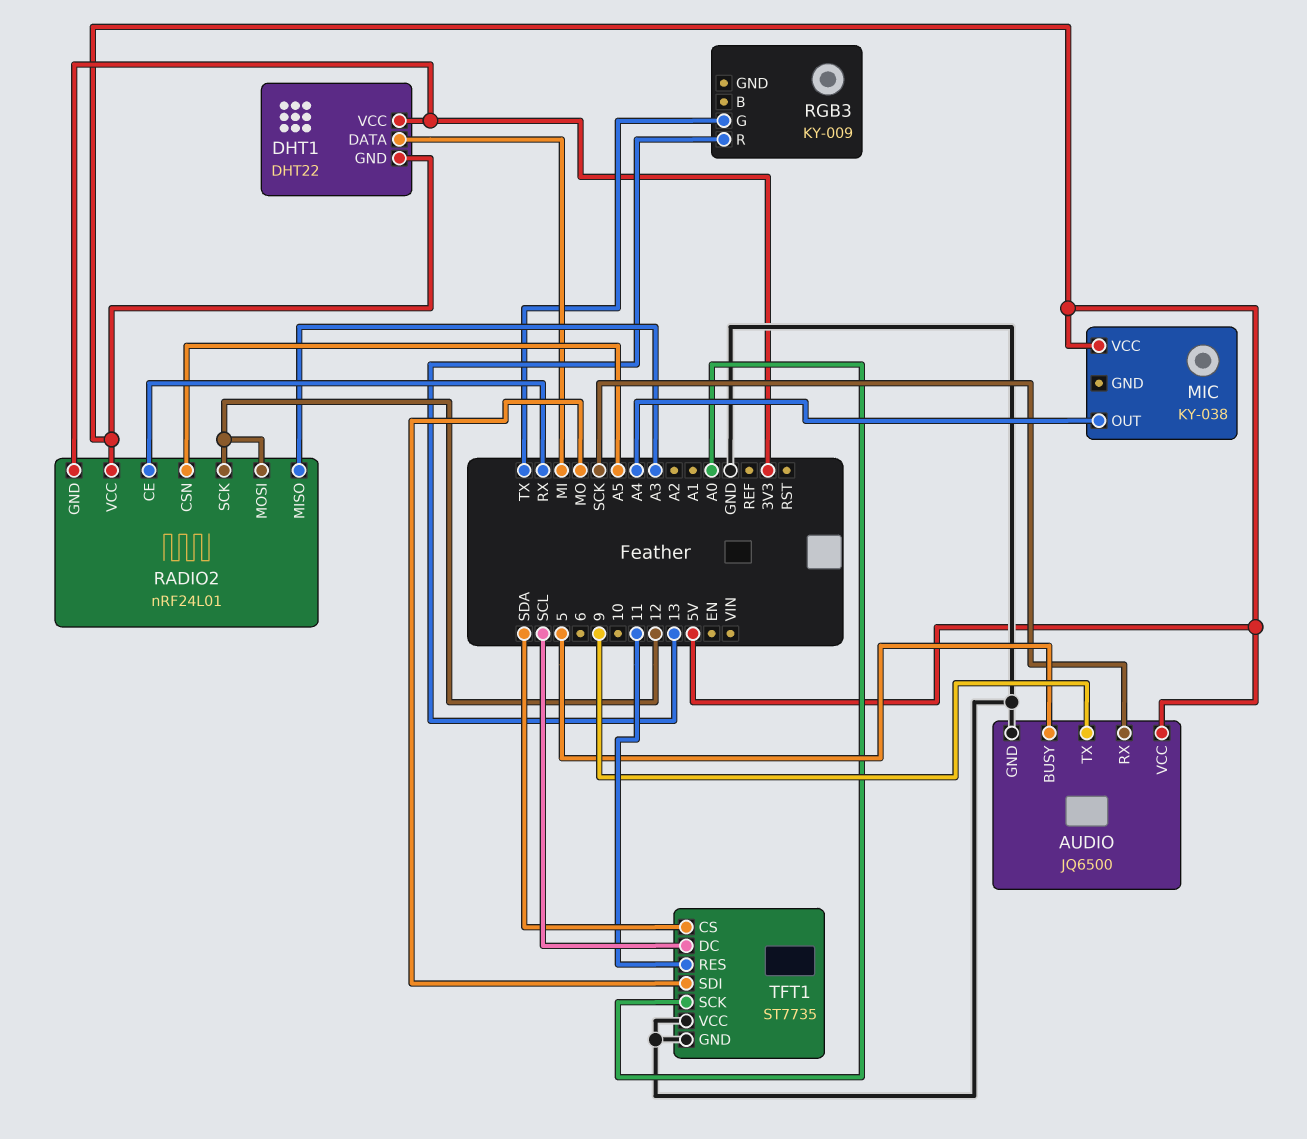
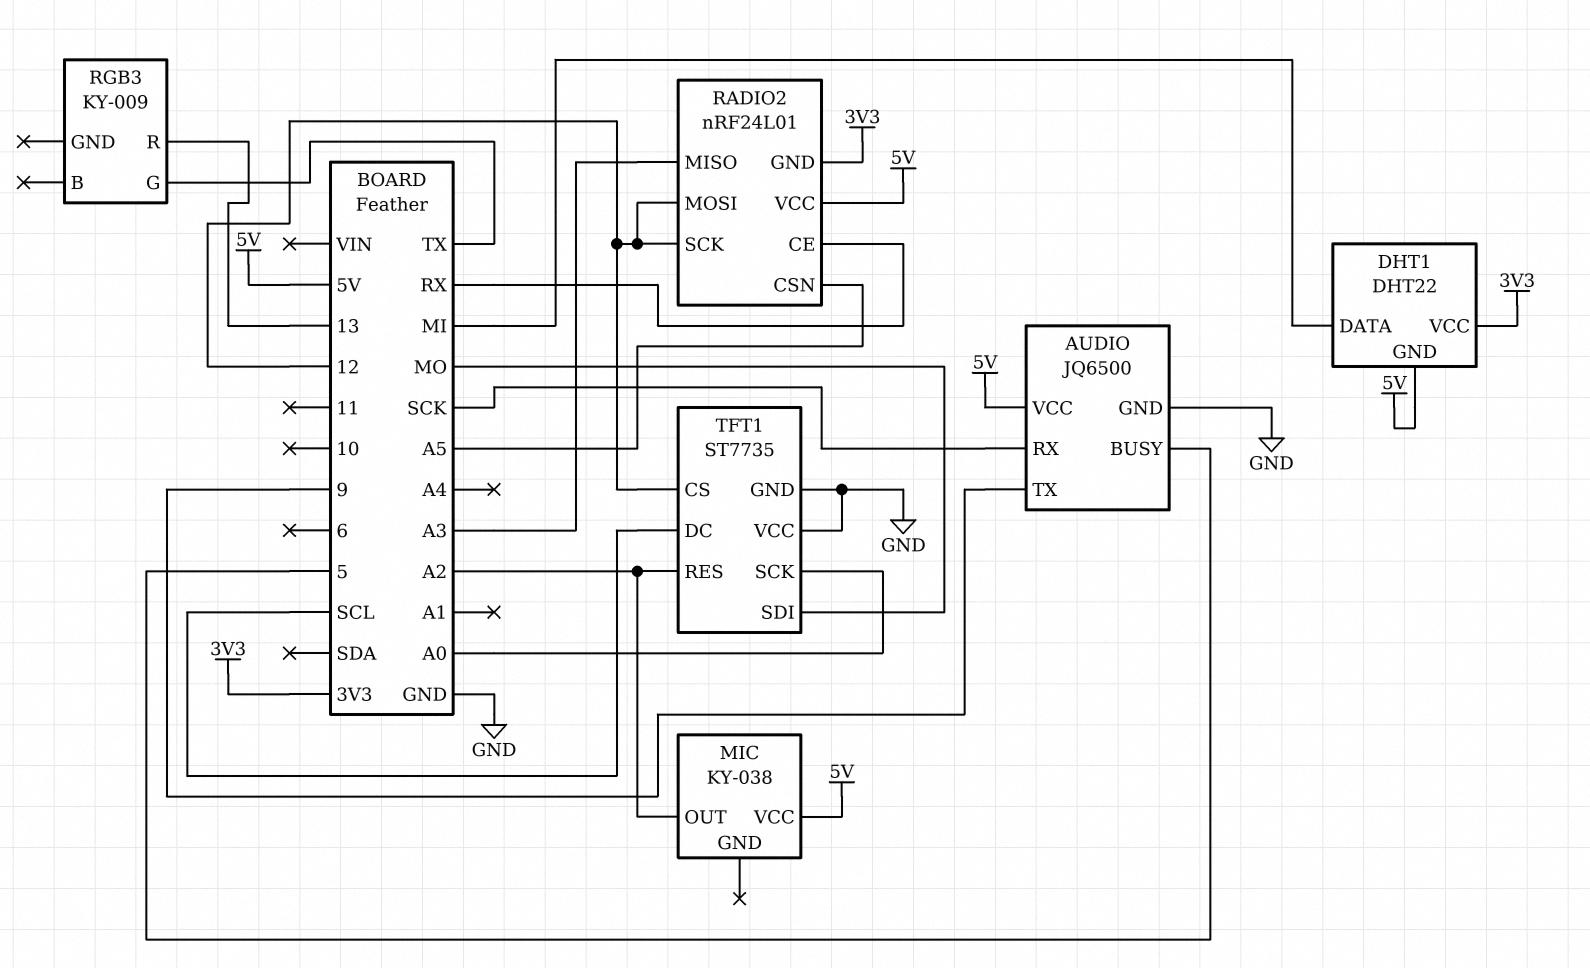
MIC pin OUT: A4 -> A2
TFT1 pin CS: SDA -> 12
TFT1 pin RES: 11 -> A2

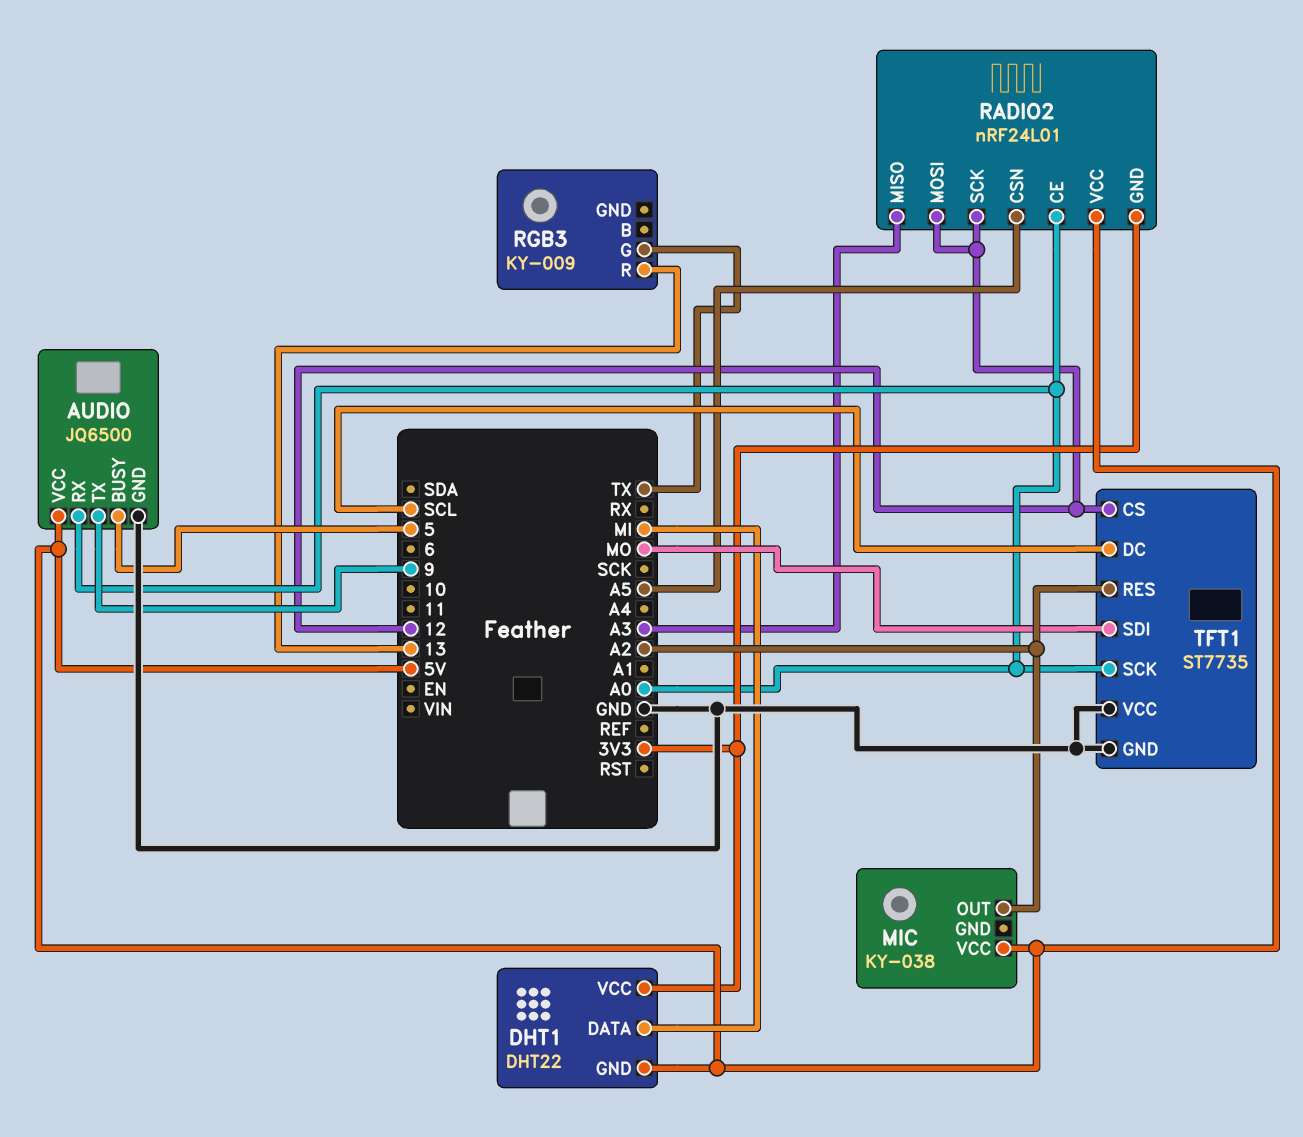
AUDIO pin RX: SCK -> A0
RADIO2 pin CE: RX -> A0

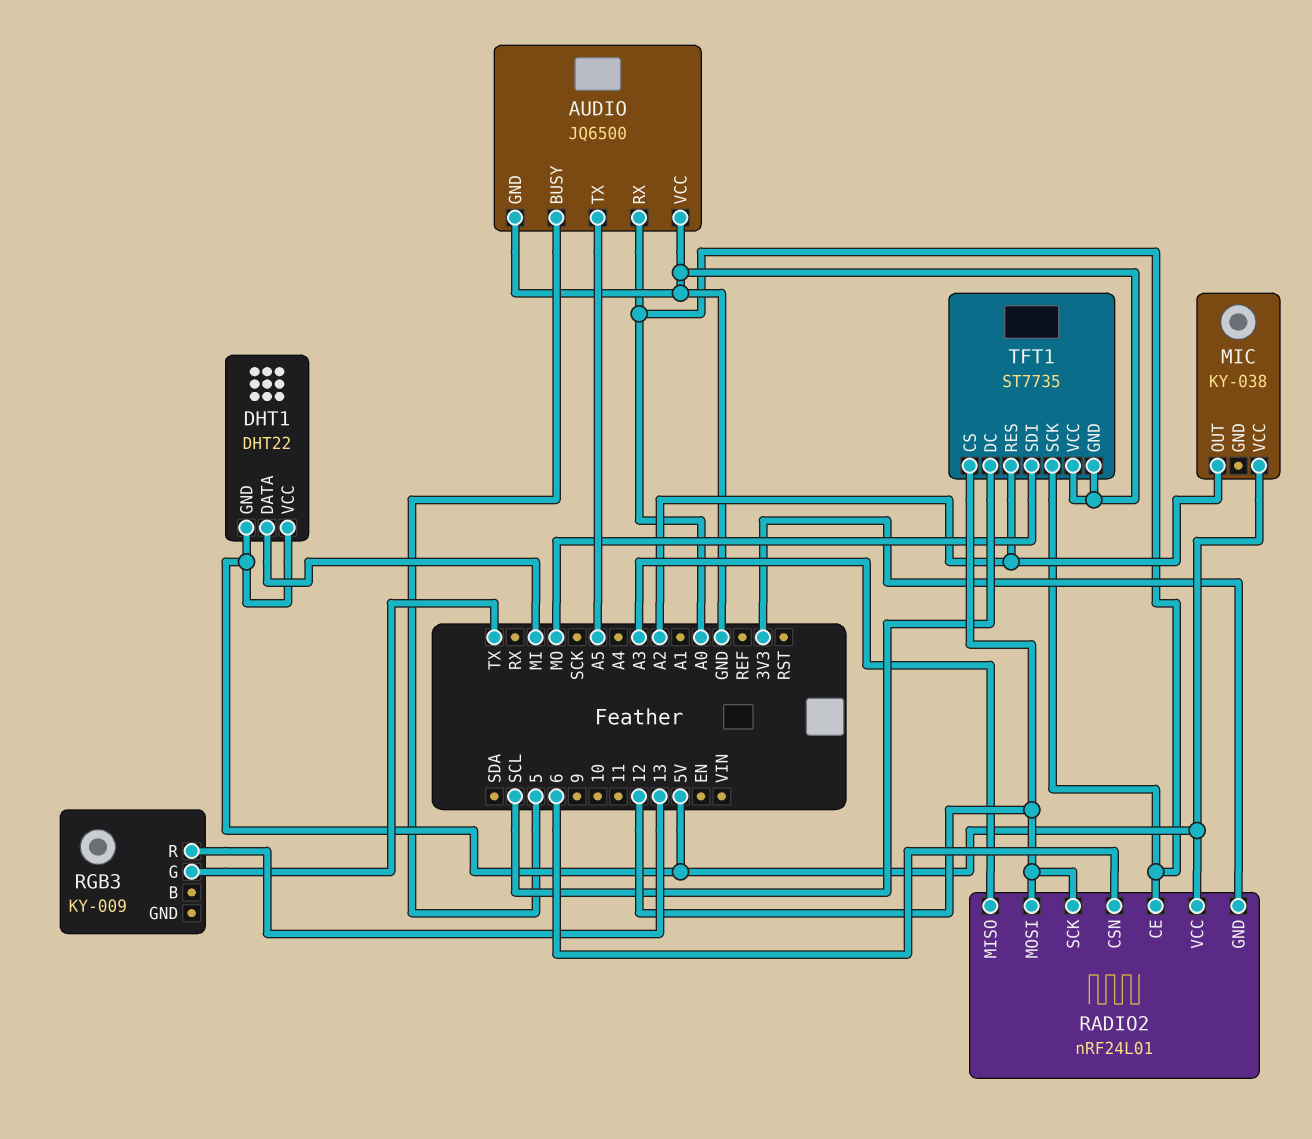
AUDIO pin TX: 9 -> A5
AUDIO pin VCC: 5V -> GND
DHT1 pin VCC: 3V3 -> 5V
RADIO2 pin CSN: A5 -> 6

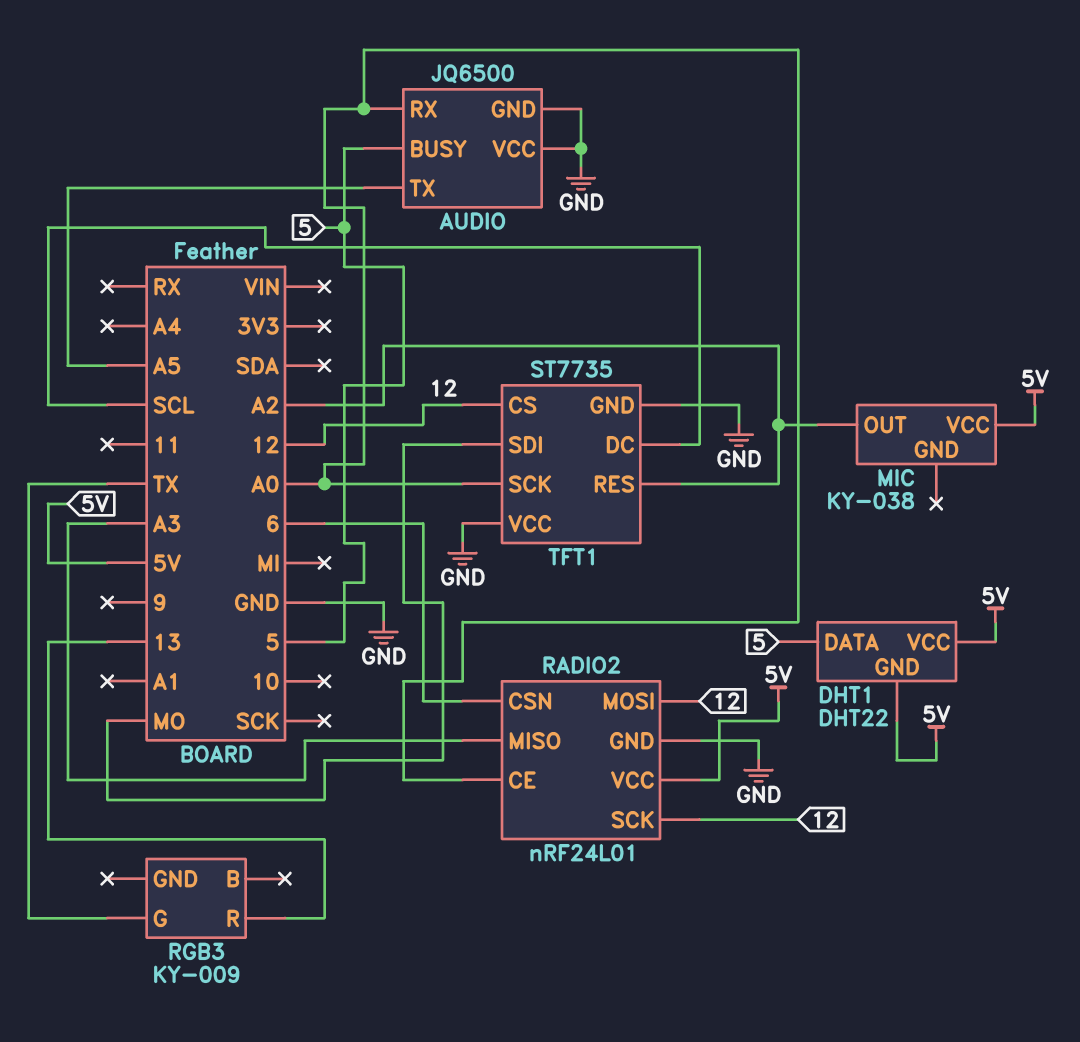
DHT1 pin DATA: MI -> 5
RADIO2 pin GND: 3V3 -> GND

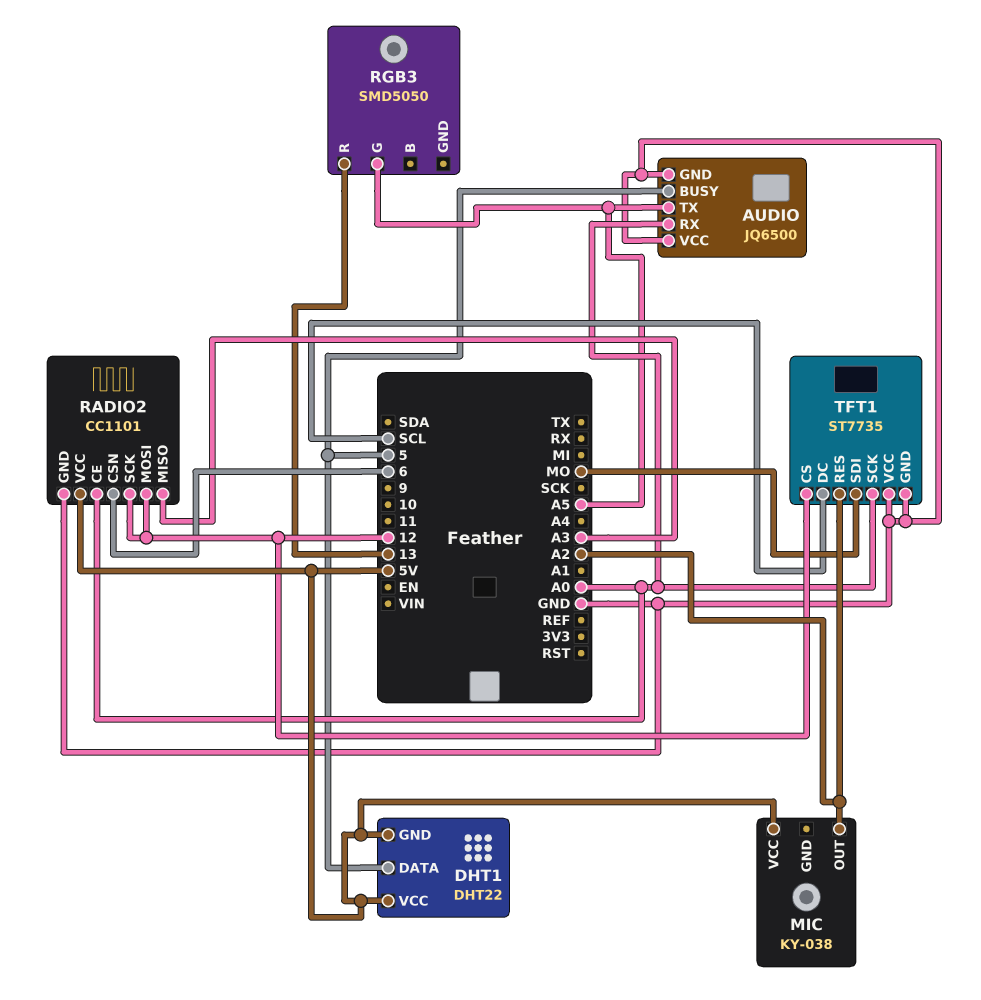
RADIO2: nRF24L01 -> CC1101
RGB3: KY-009 -> SMD5050
RGB3 pin G: TX -> A5

